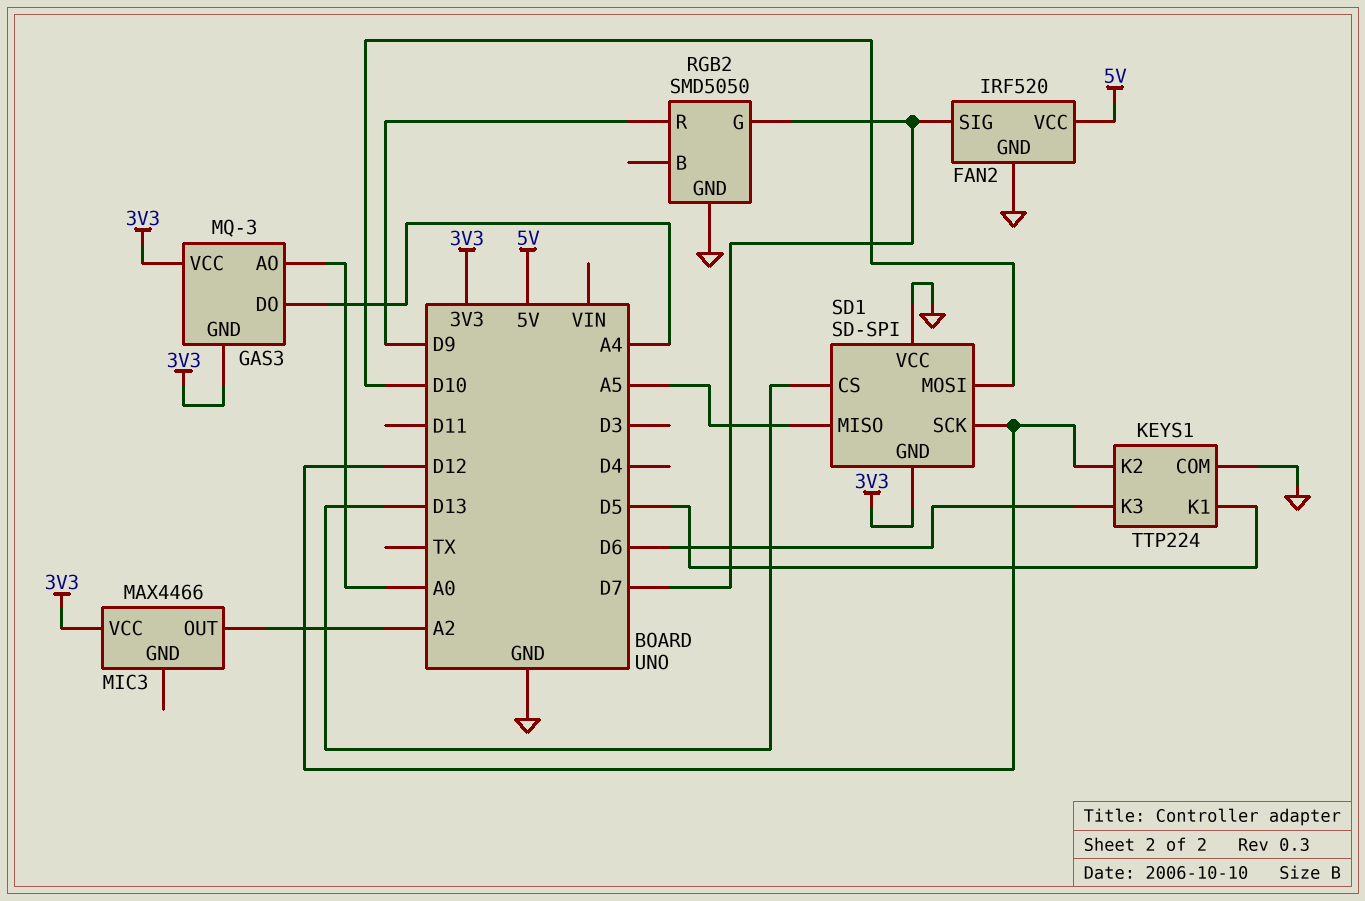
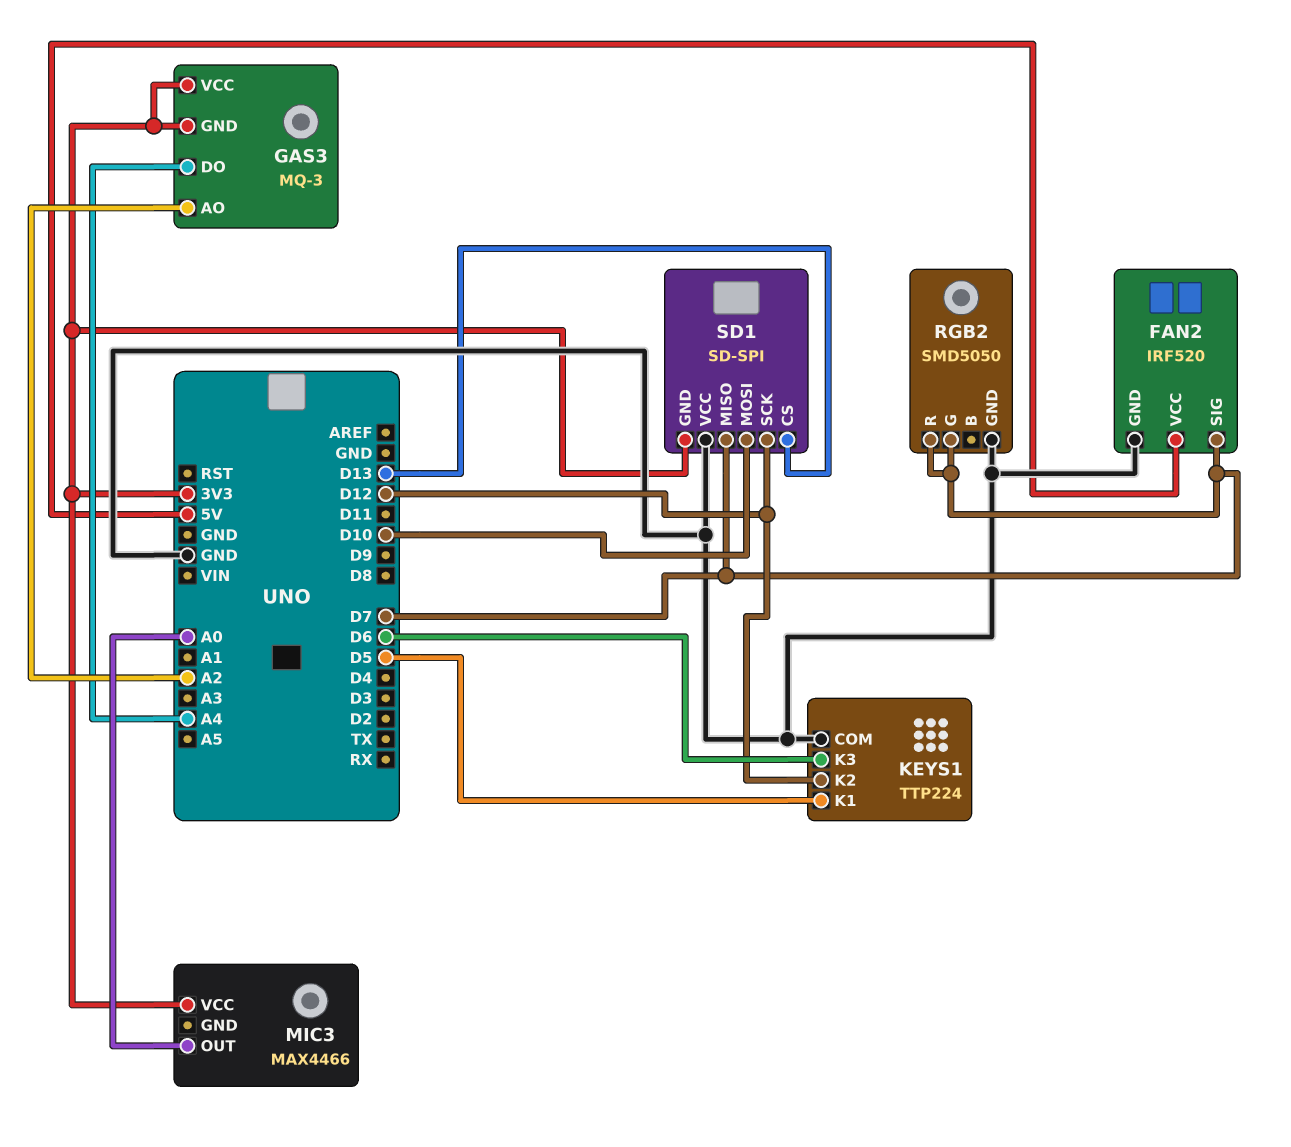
GAS3 pin AO: A0 -> A2
MIC3 pin OUT: A2 -> A0
RGB2 pin R: D9 -> D7
SD1 pin MISO: A5 -> D7

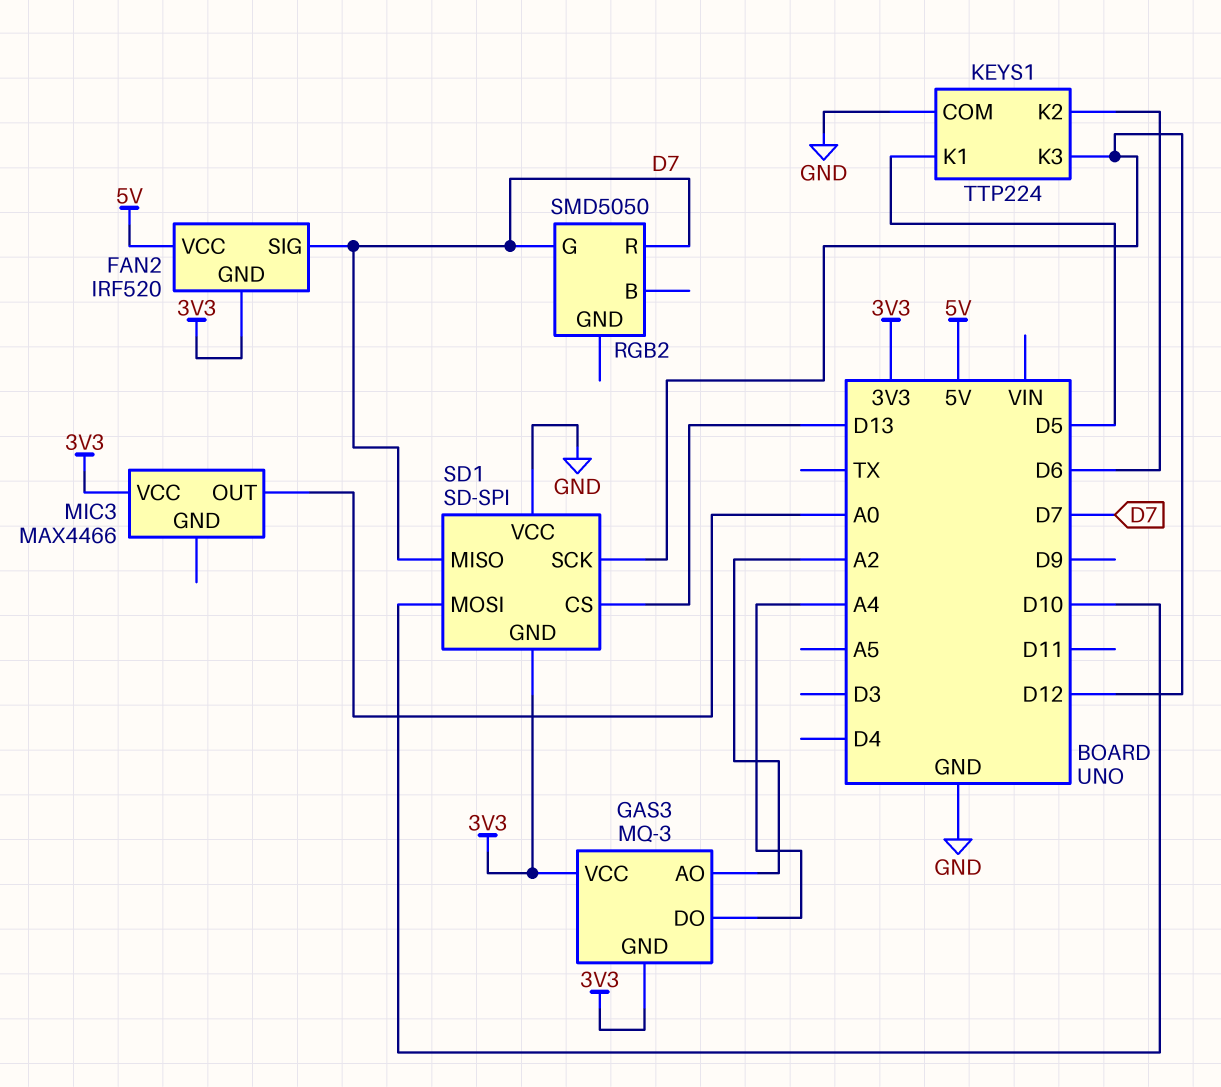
FAN2 pin GND: GND -> 3V3
KEYS1 pin K2: D12 -> D6
KEYS1 pin K3: D6 -> D12
RGB2 pin GND: GND -> none

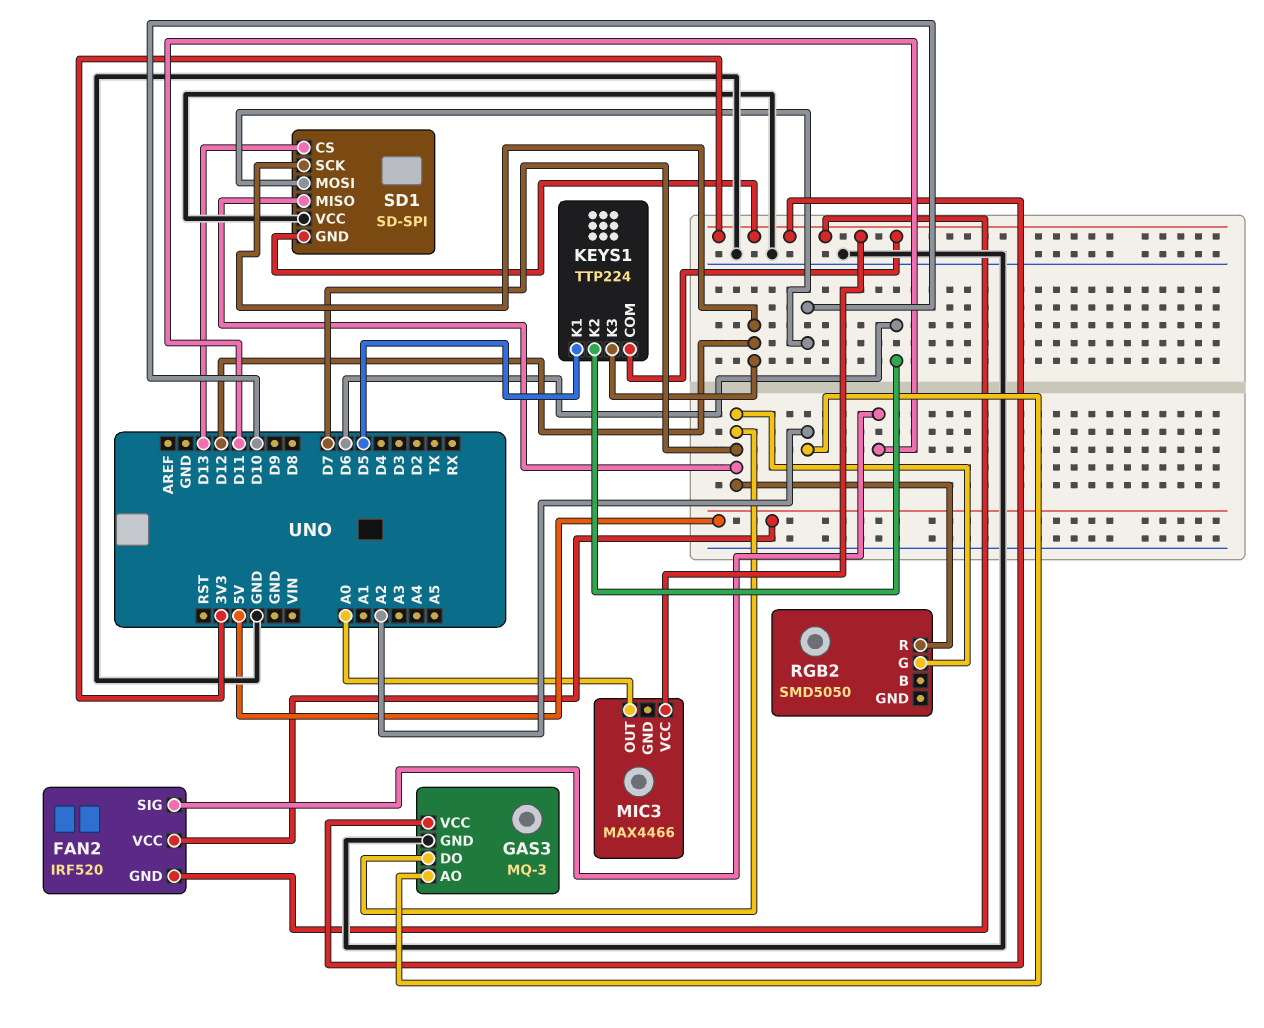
FAN2 pin SIG: D7 -> D11
GAS3 pin DO: A4 -> D7
GAS3 pin GND: 3V3 -> GND
KEYS1 pin COM: GND -> 3V3

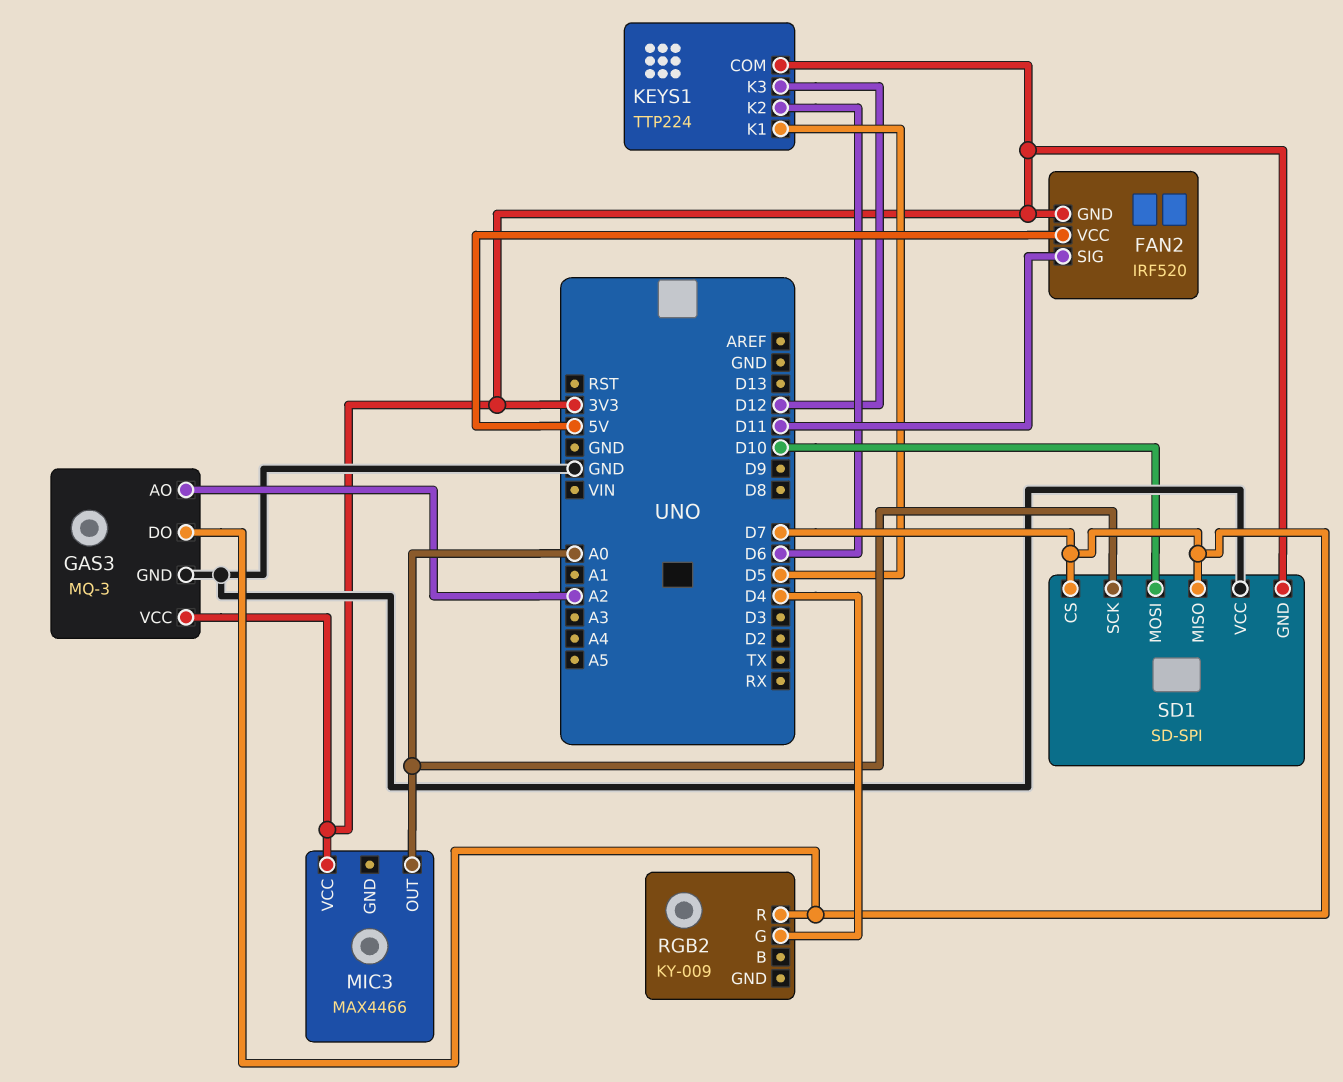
RGB2: SMD5050 -> KY-009
RGB2 pin G: D7 -> D4
SD1 pin CS: D13 -> D7
SD1 pin SCK: D12 -> A0

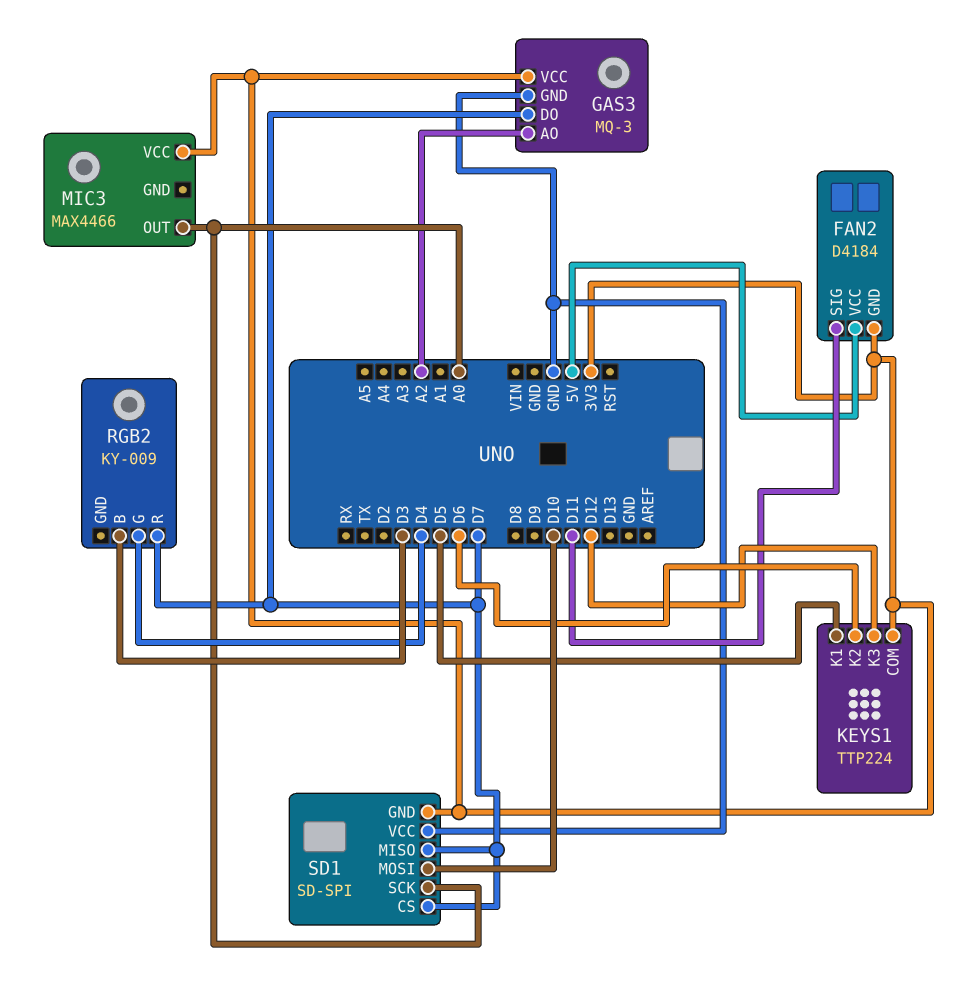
FAN2: IRF520 -> D4184
RGB2 pin B: none -> D3

